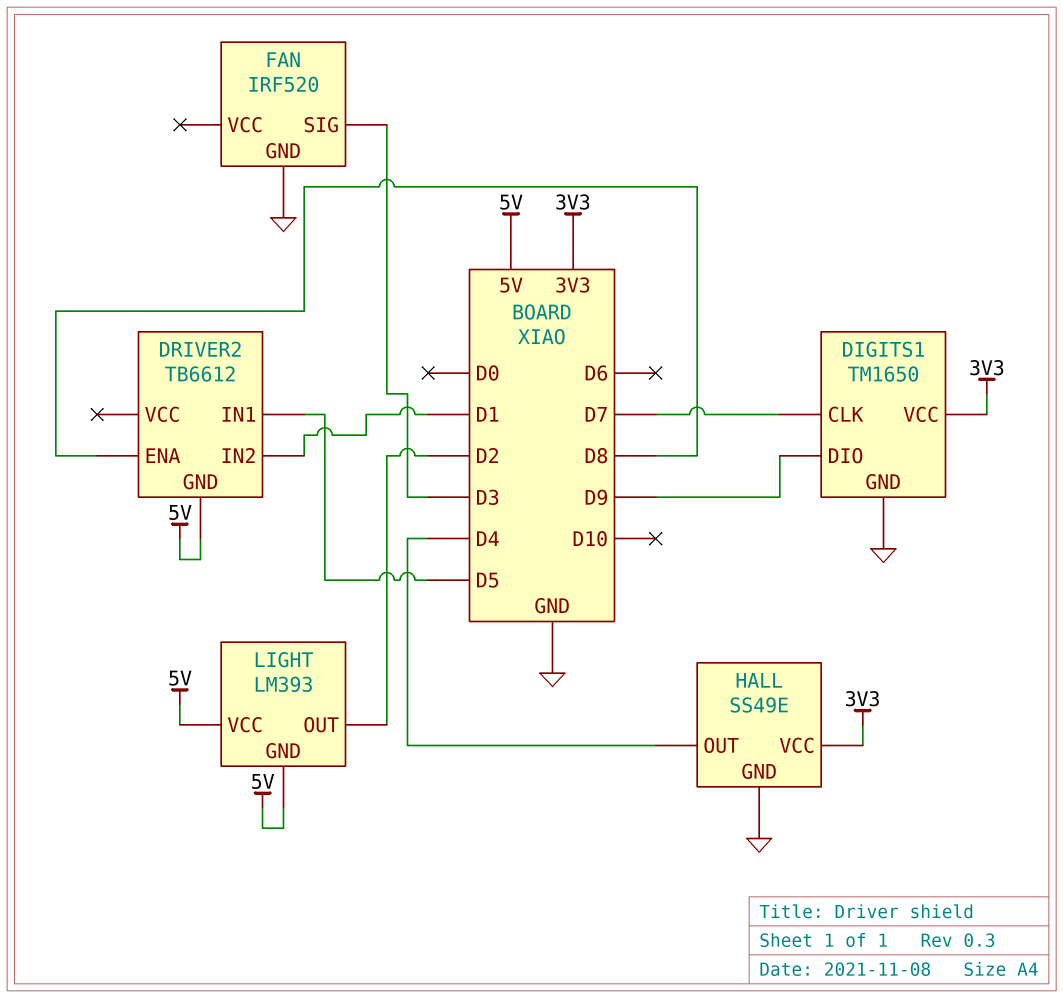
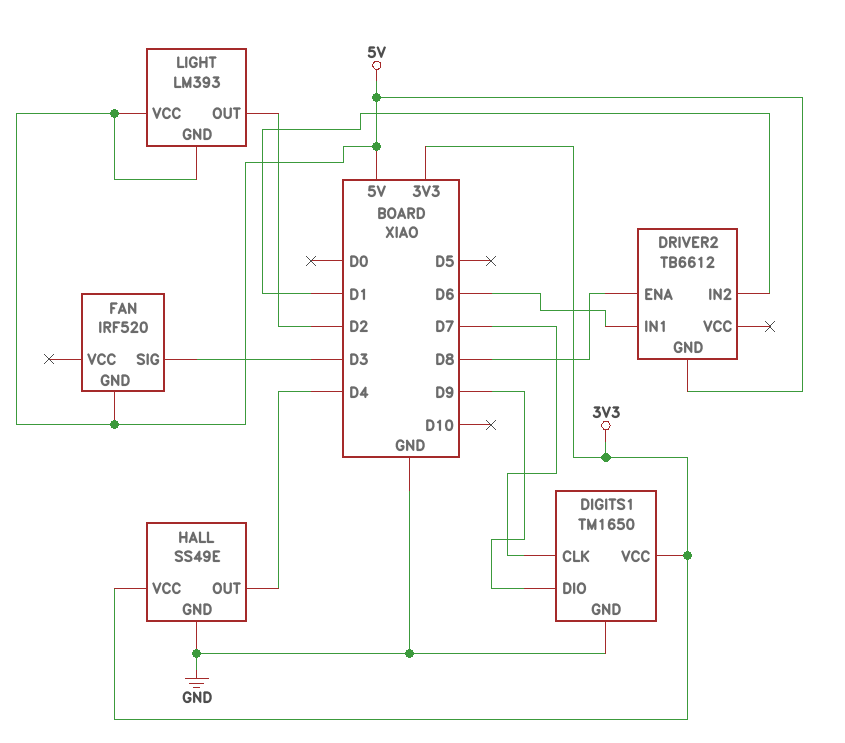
DRIVER2 pin IN1: D5 -> D6
FAN pin GND: GND -> 5V

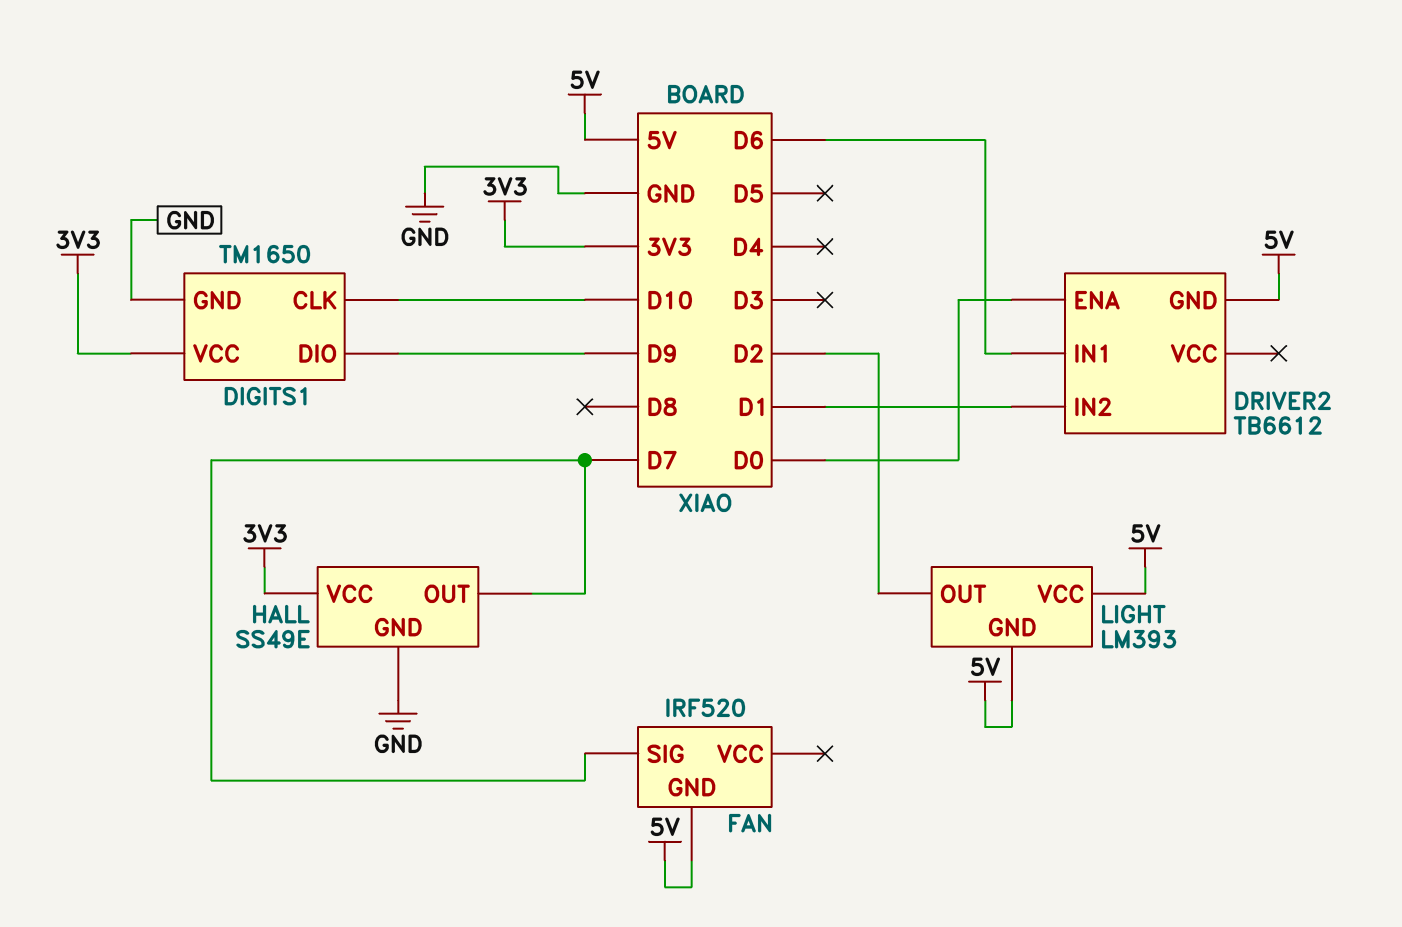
DIGITS1 pin CLK: D7 -> D10
DRIVER2 pin ENA: D8 -> D0
FAN pin SIG: D3 -> D7
HALL pin OUT: D4 -> D7

